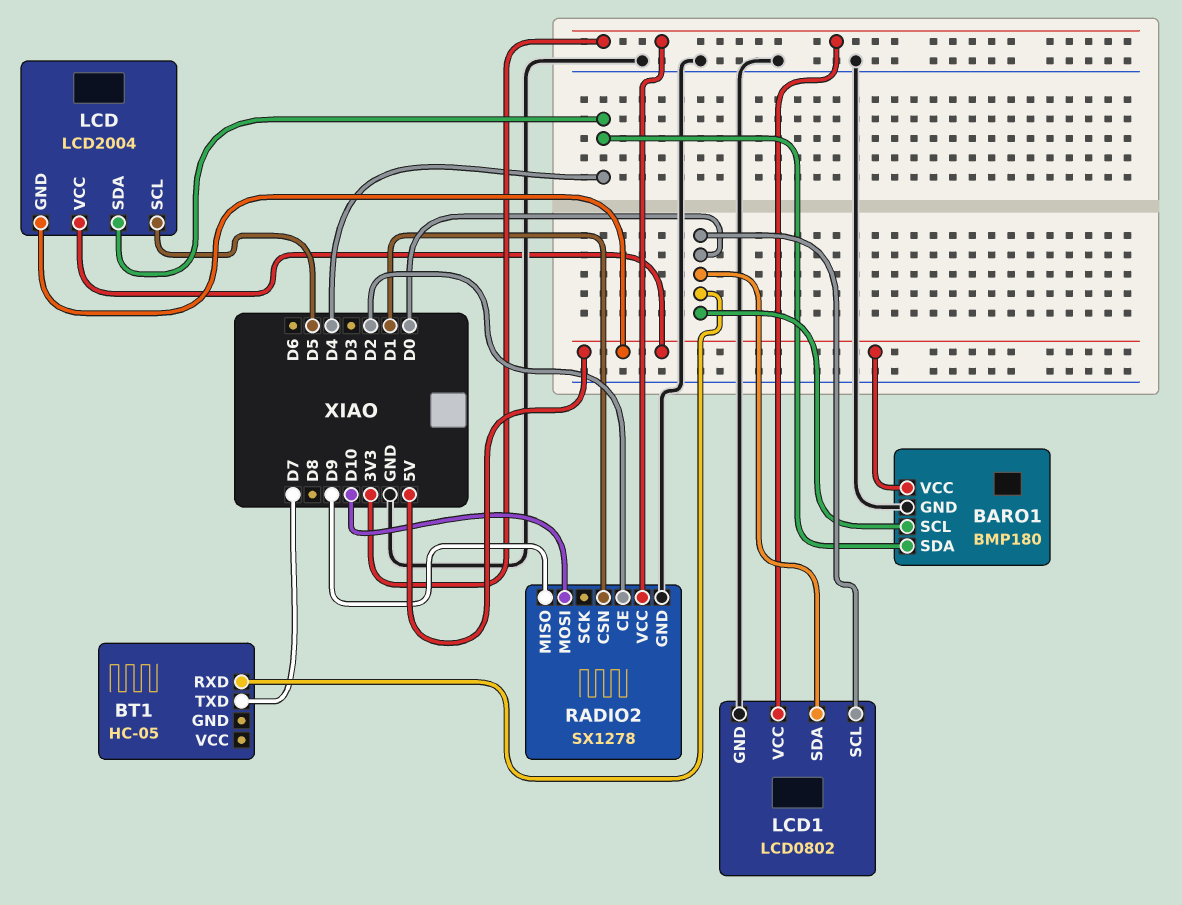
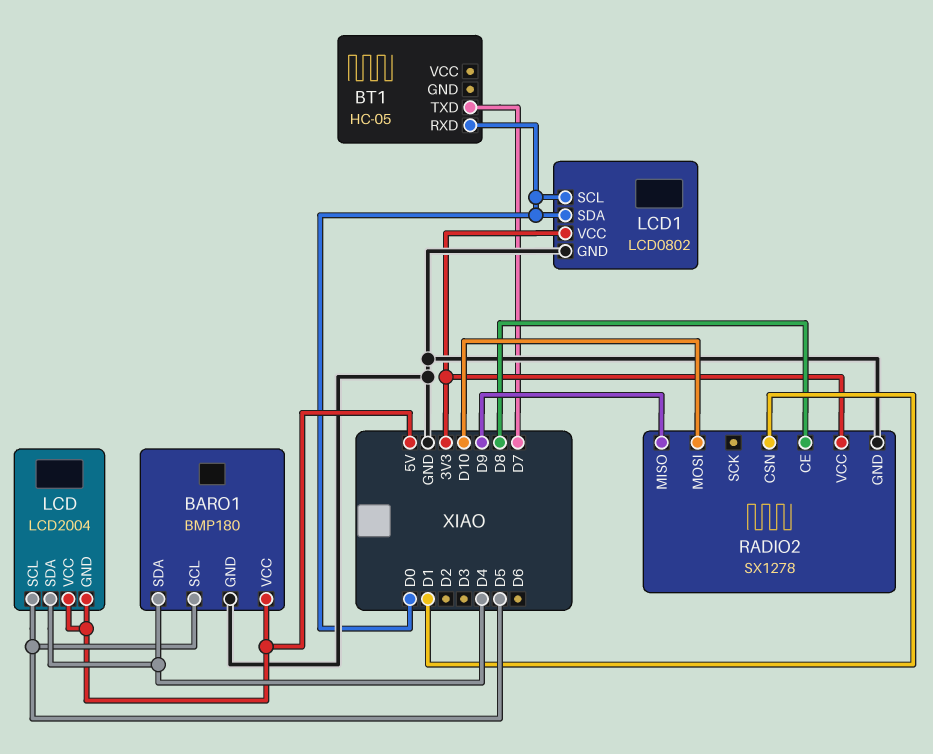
BARO1 pin SCL: D0 -> D5
RADIO2 pin CE: D2 -> D8

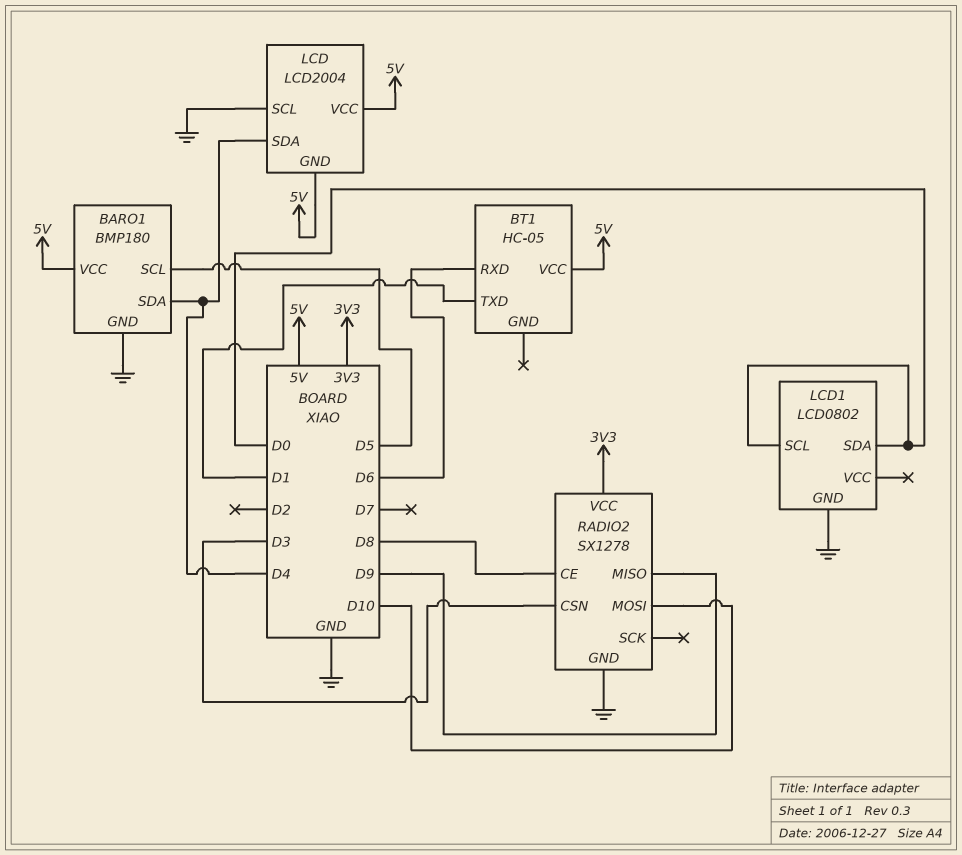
BT1 pin RXD: D0 -> D6
BT1 pin TXD: D7 -> D1
BT1 pin VCC: none -> 5V
LCD pin SCL: D5 -> GND
LCD1 pin VCC: 3V3 -> none
RADIO2 pin CSN: D1 -> D3

